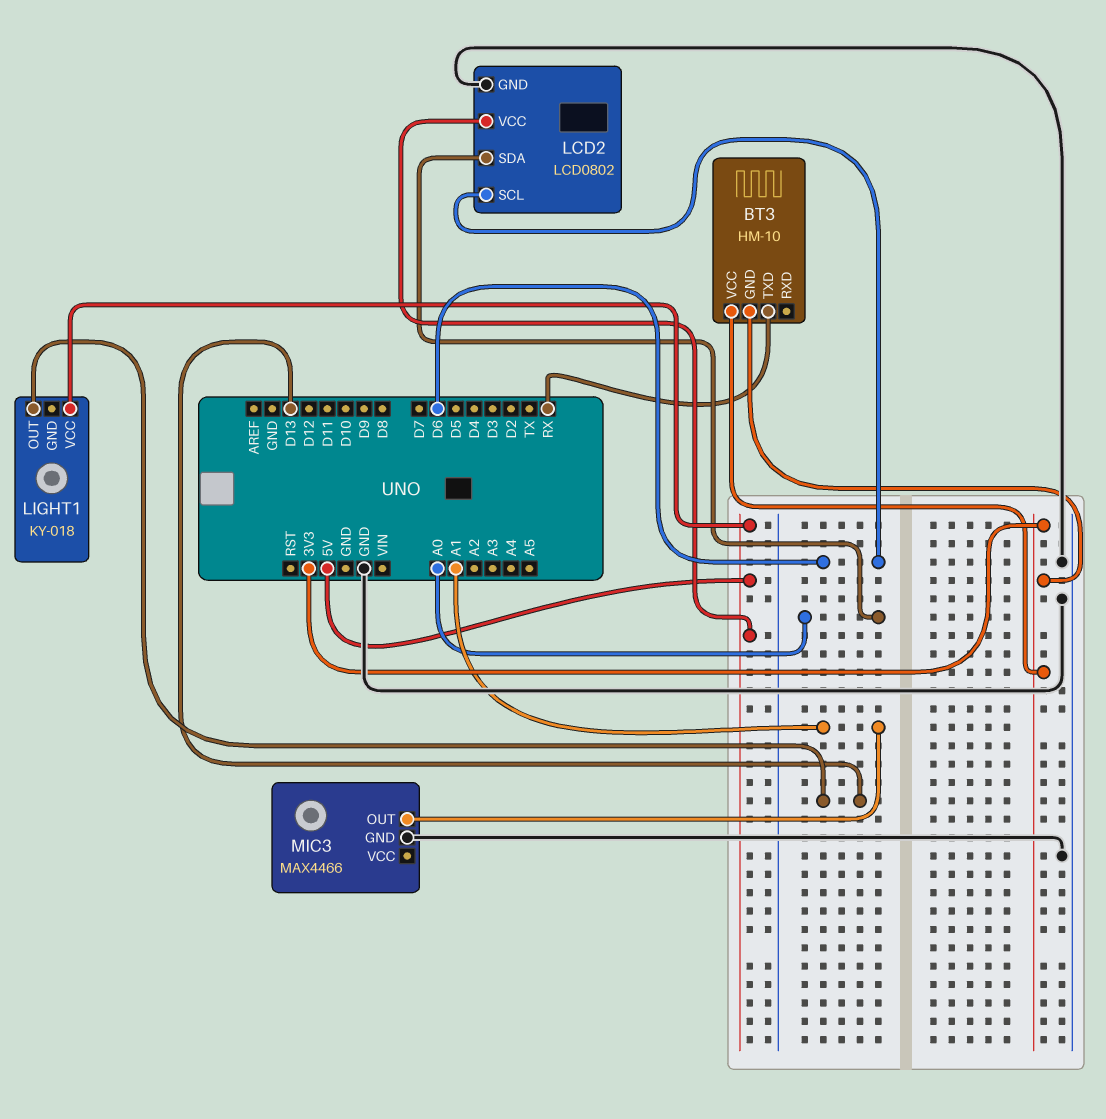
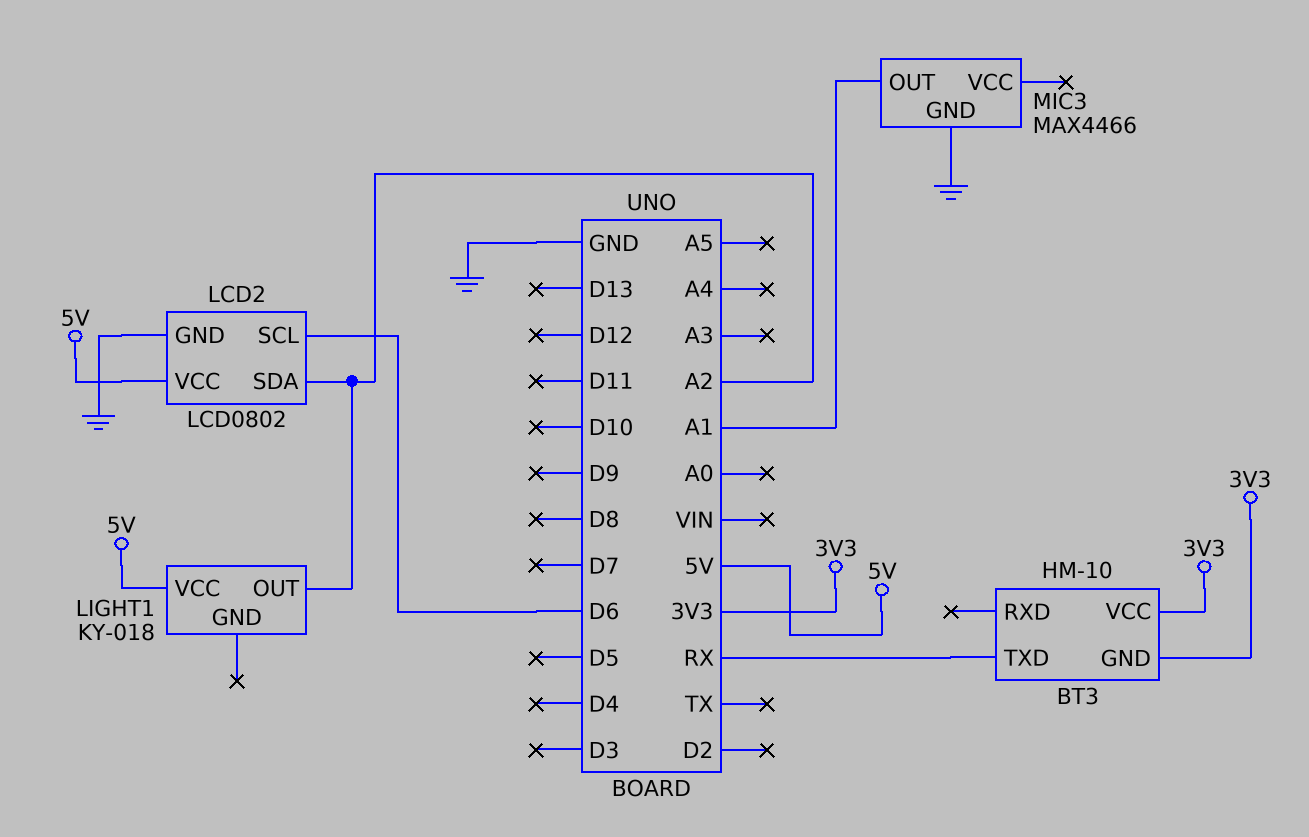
LCD2 pin SDA: A0 -> A2
LIGHT1 pin OUT: D13 -> A2

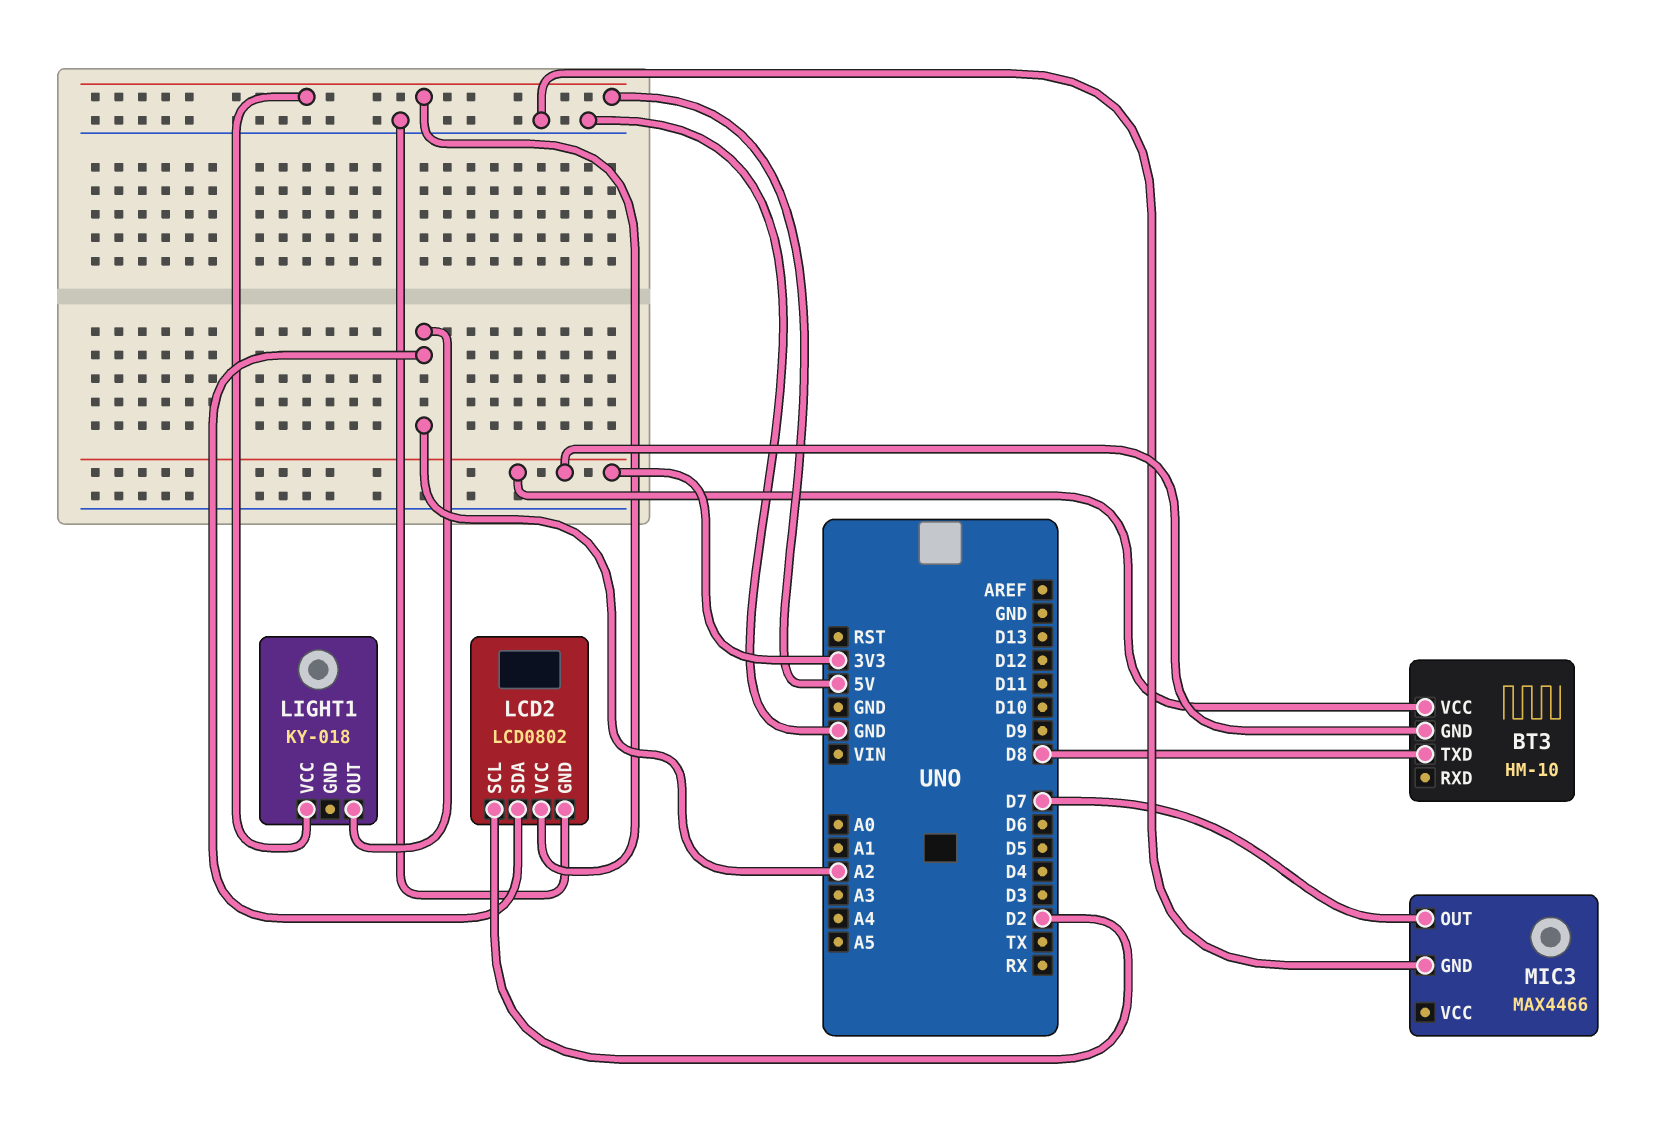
BT3 pin TXD: RX -> D8
LCD2 pin SCL: D6 -> D2
MIC3 pin OUT: A1 -> D7

